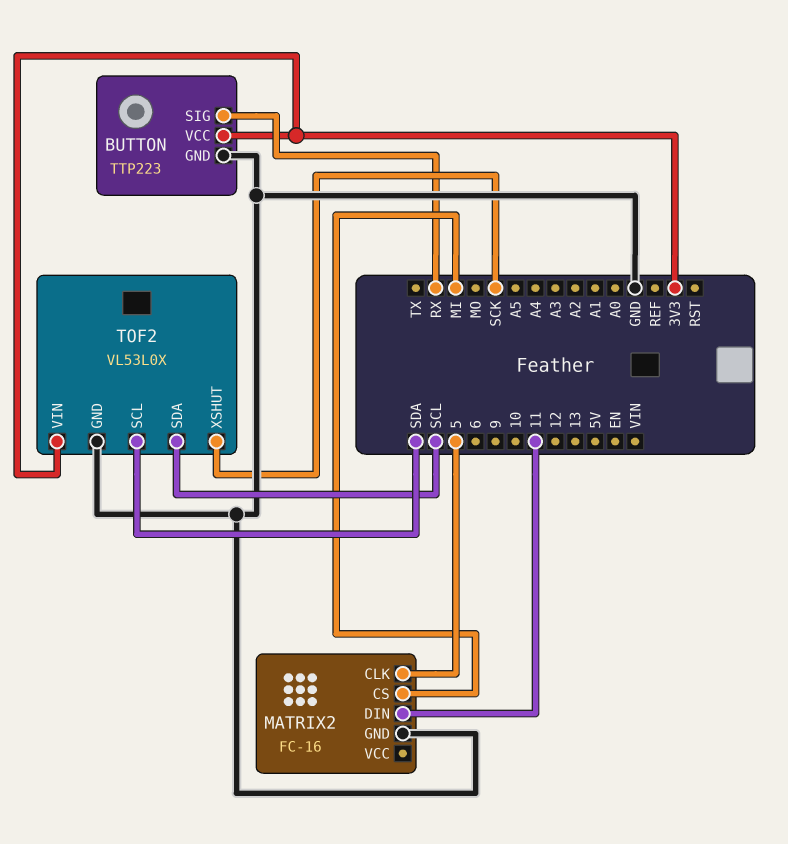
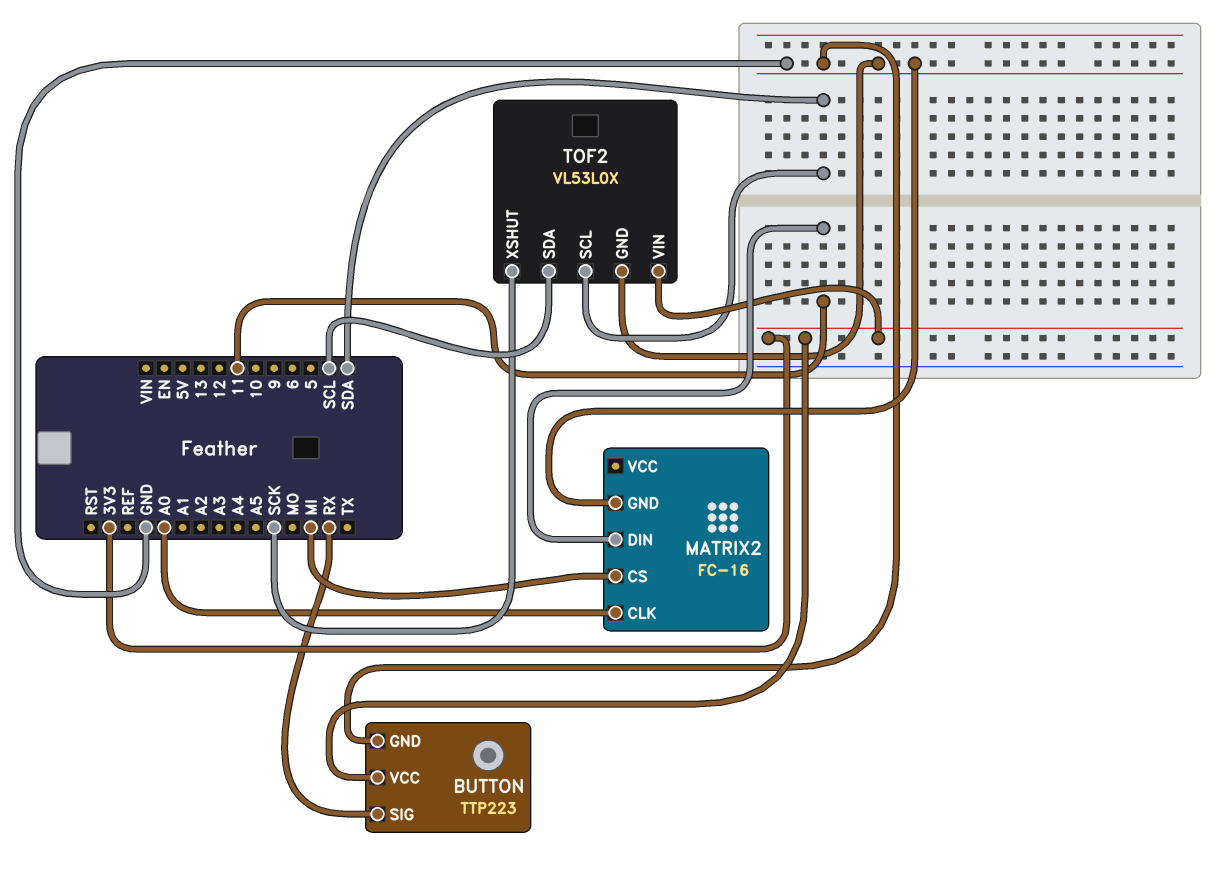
MATRIX2 pin CLK: 5 -> A0

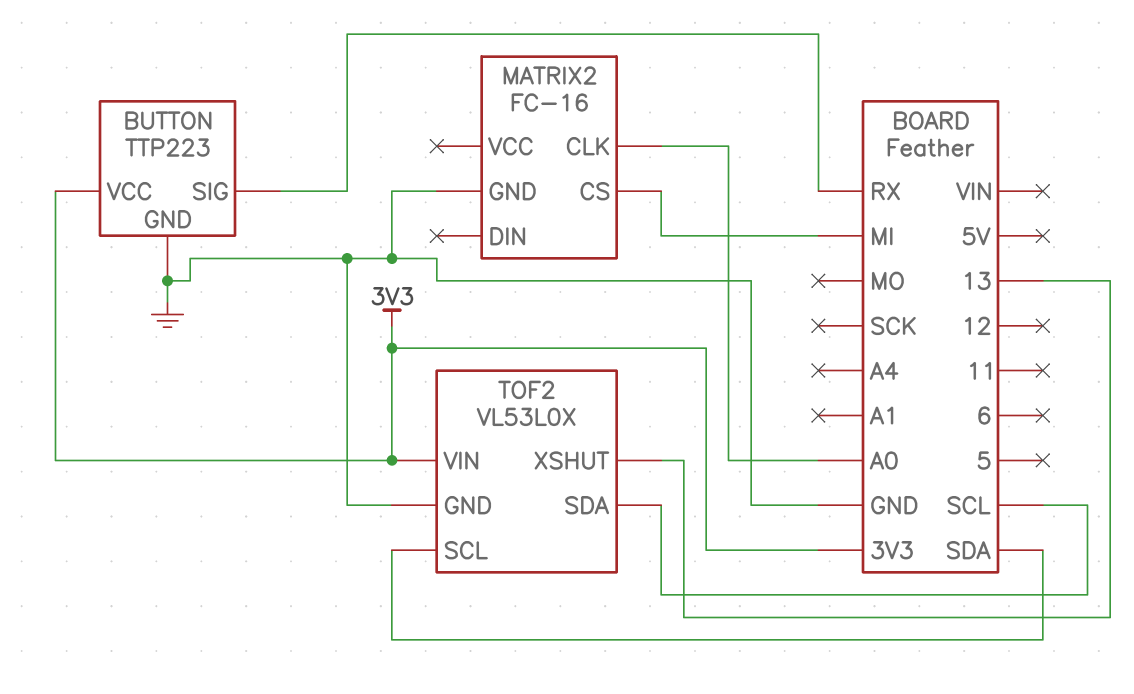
MATRIX2 pin DIN: 11 -> none
TOF2 pin XSHUT: SCK -> 13

